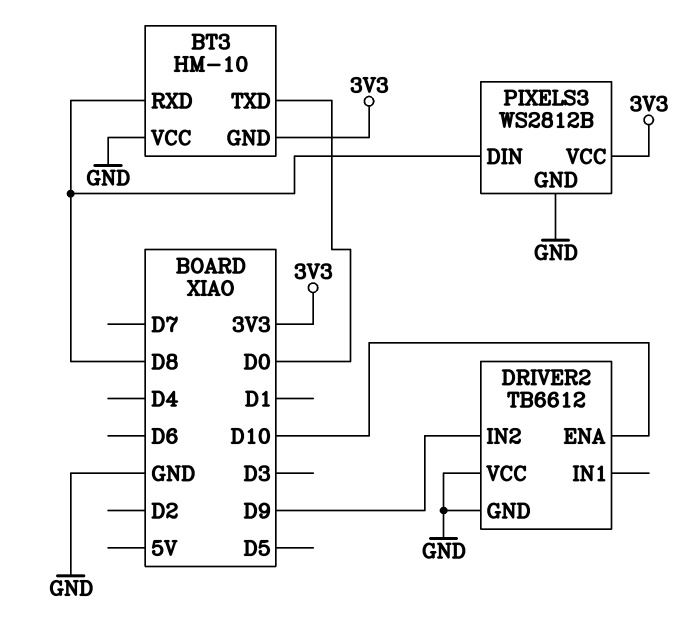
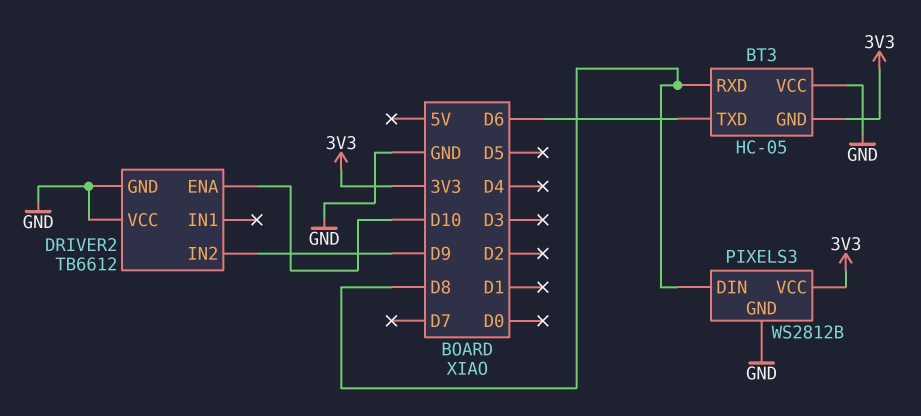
BT3: HM-10 -> HC-05
BT3 pin TXD: D0 -> D6

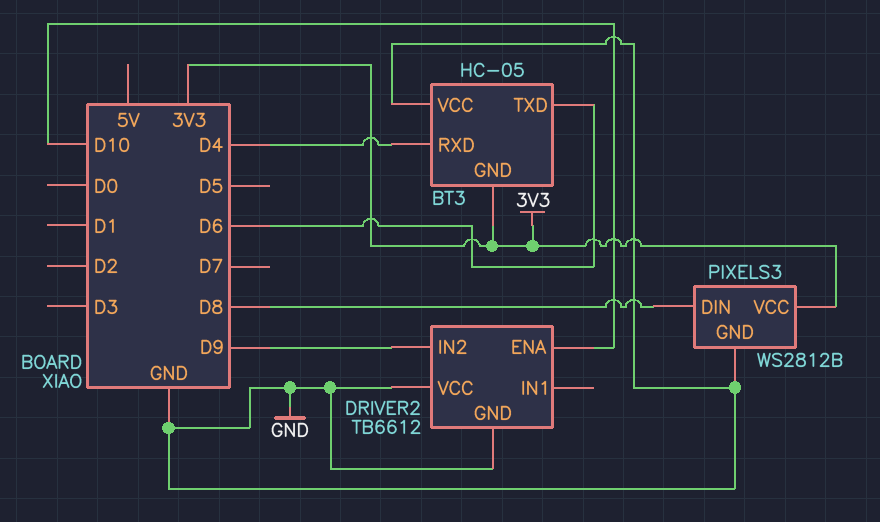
BT3 pin RXD: D8 -> D4

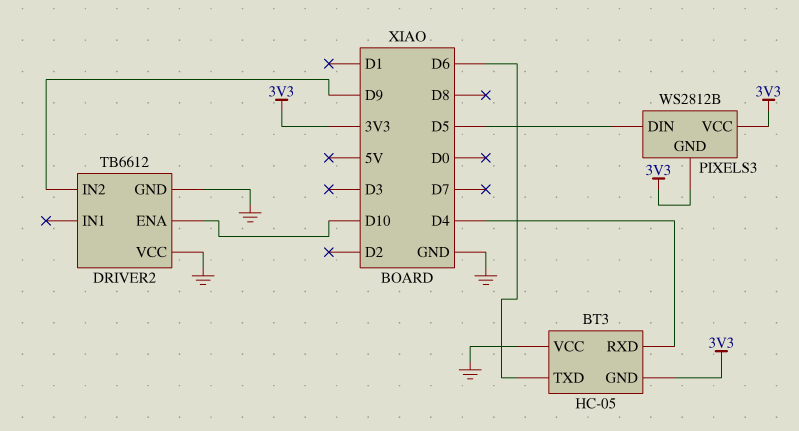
PIXELS3 pin DIN: D8 -> D5
PIXELS3 pin GND: GND -> 3V3

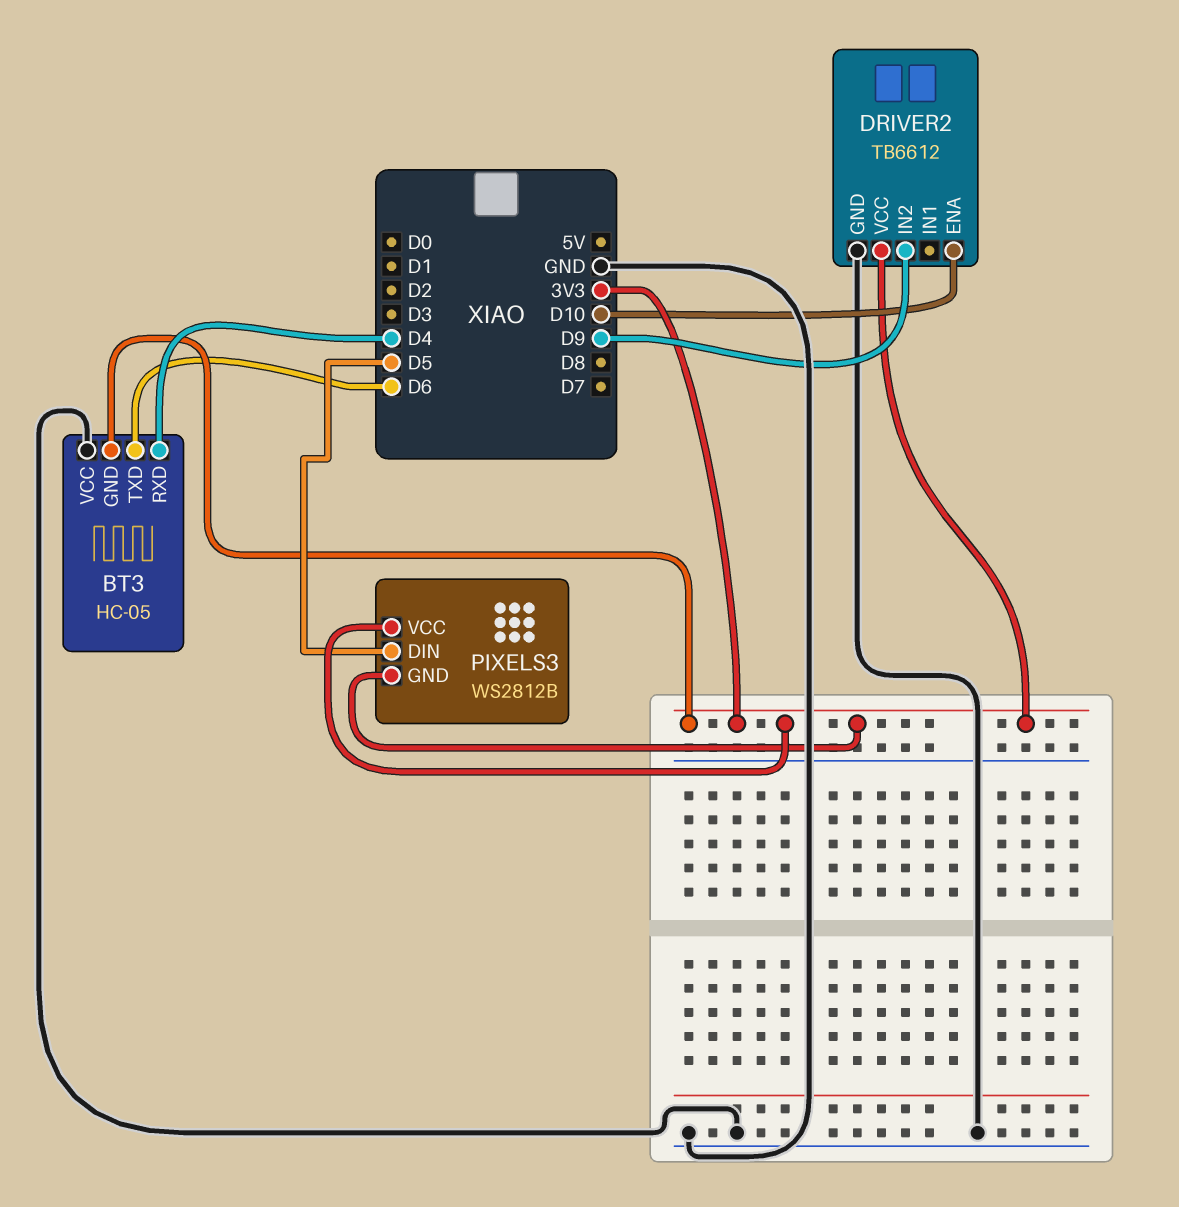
DRIVER2 pin VCC: GND -> 3V3

